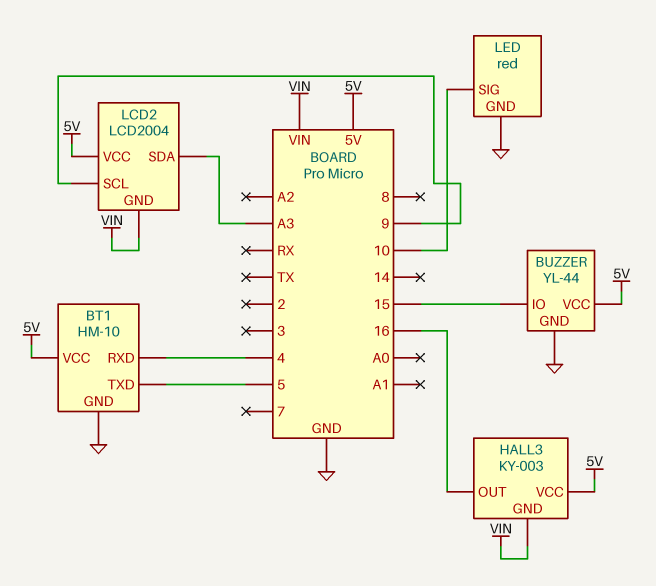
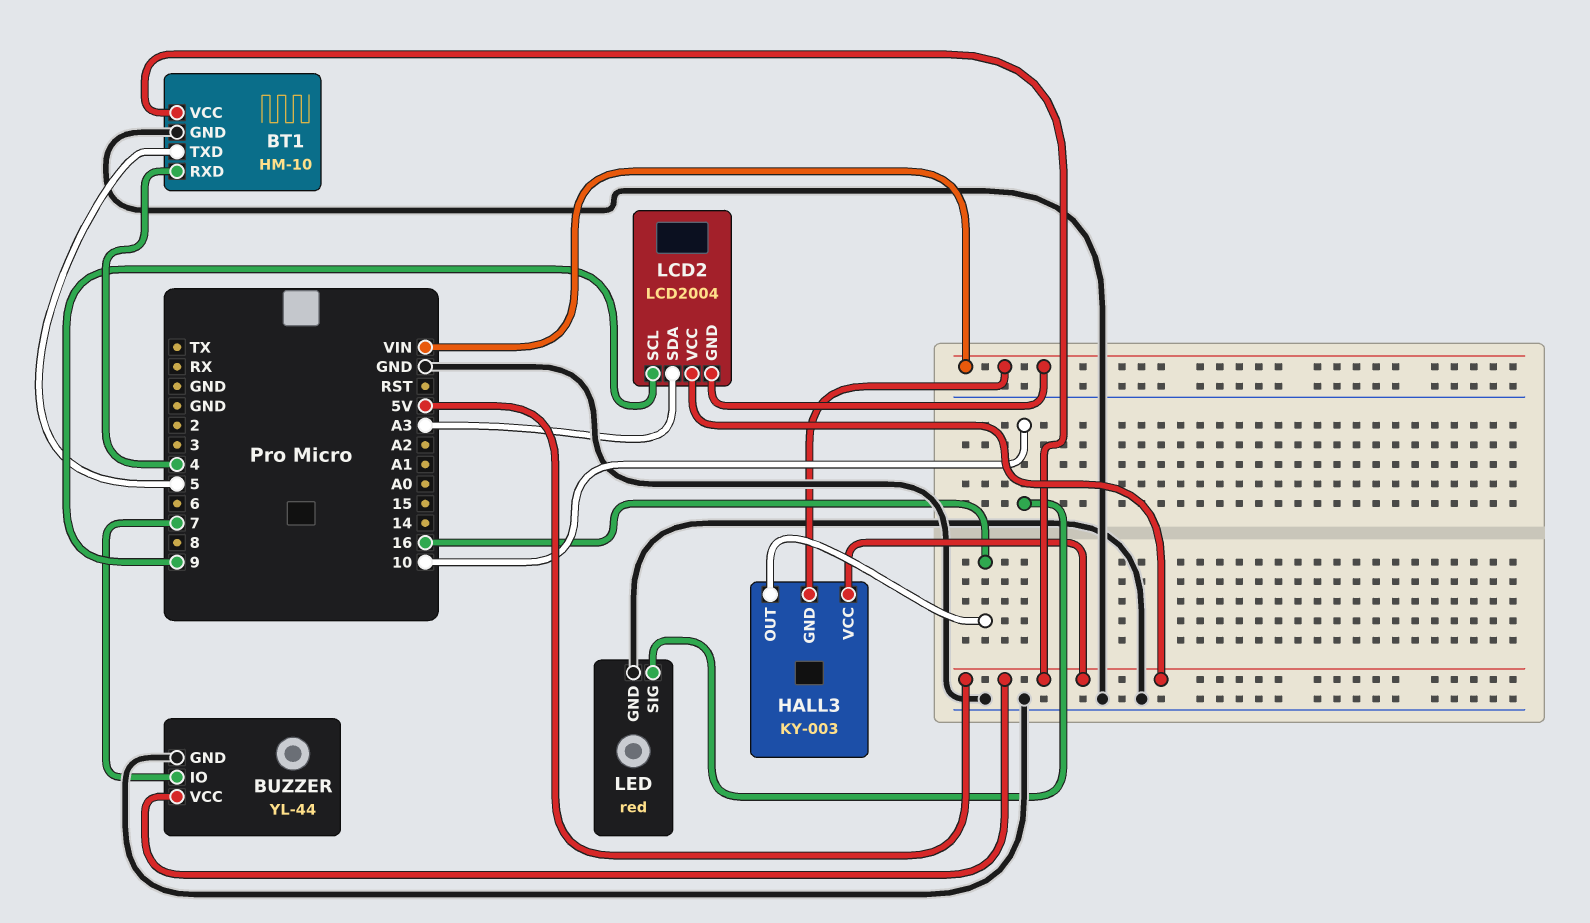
BUZZER pin IO: 15 -> 7

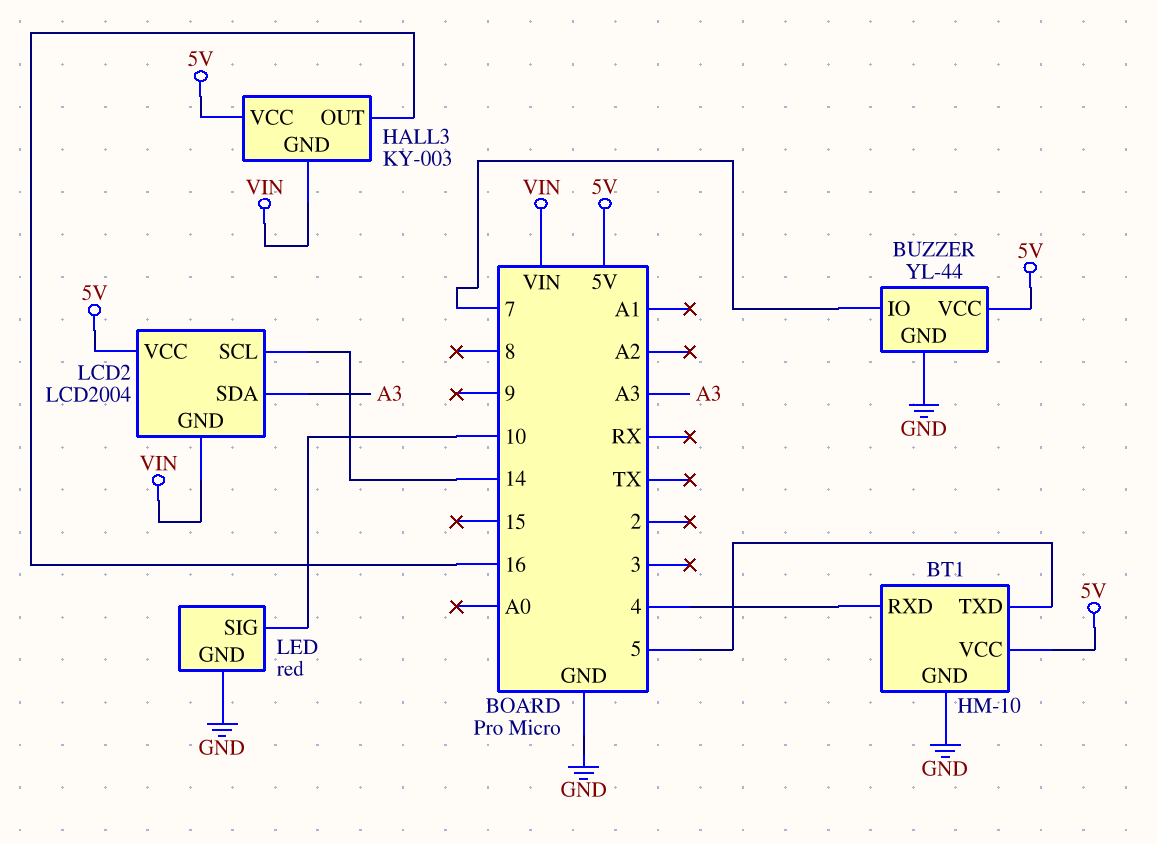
LCD2 pin SCL: 9 -> 14

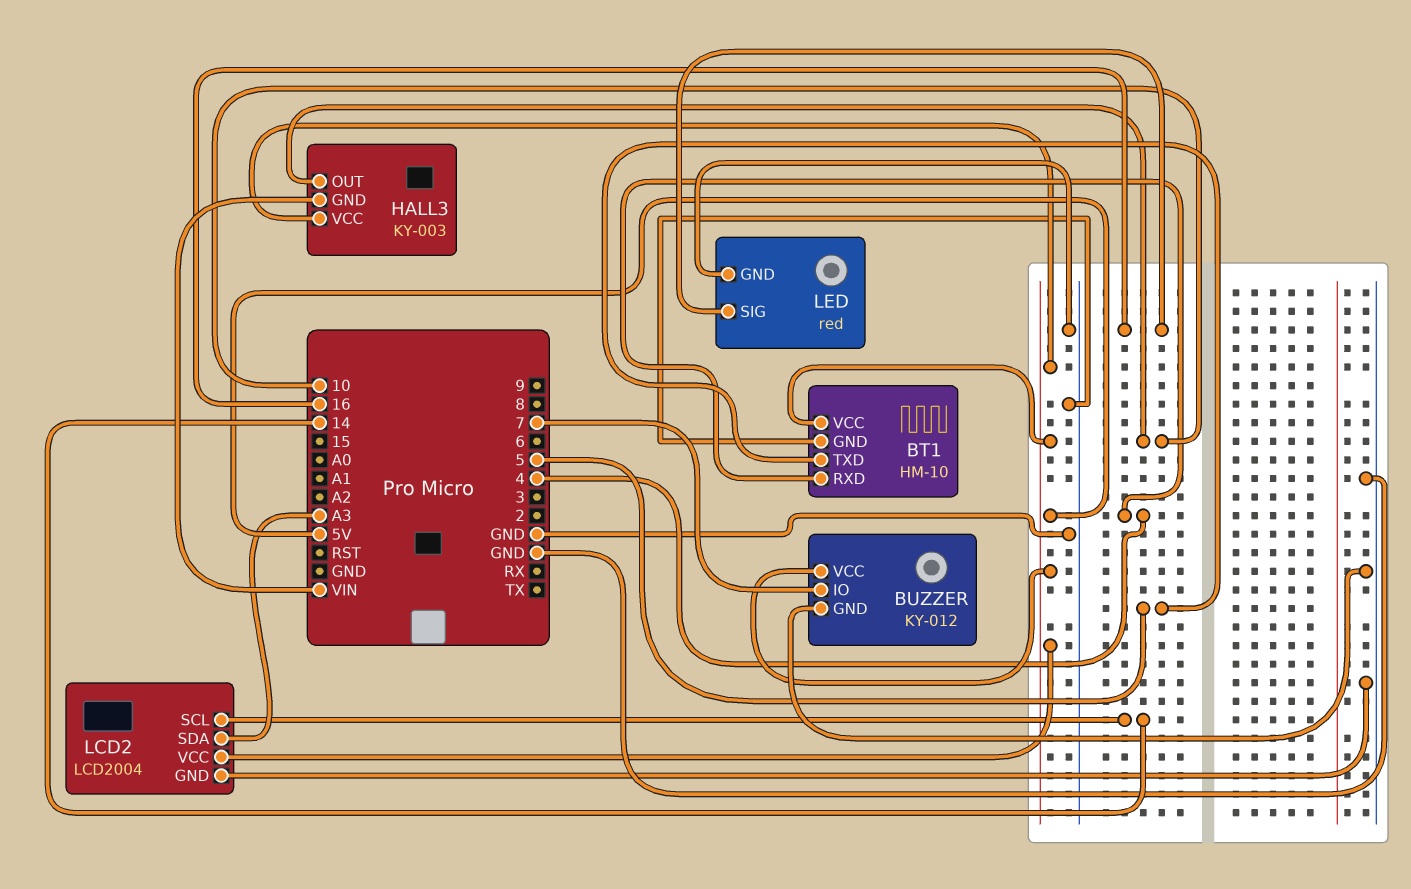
BUZZER: YL-44 -> KY-012
HALL3 pin OUT: 16 -> 10
LCD2 pin GND: VIN -> GND
LED pin SIG: 10 -> 16

